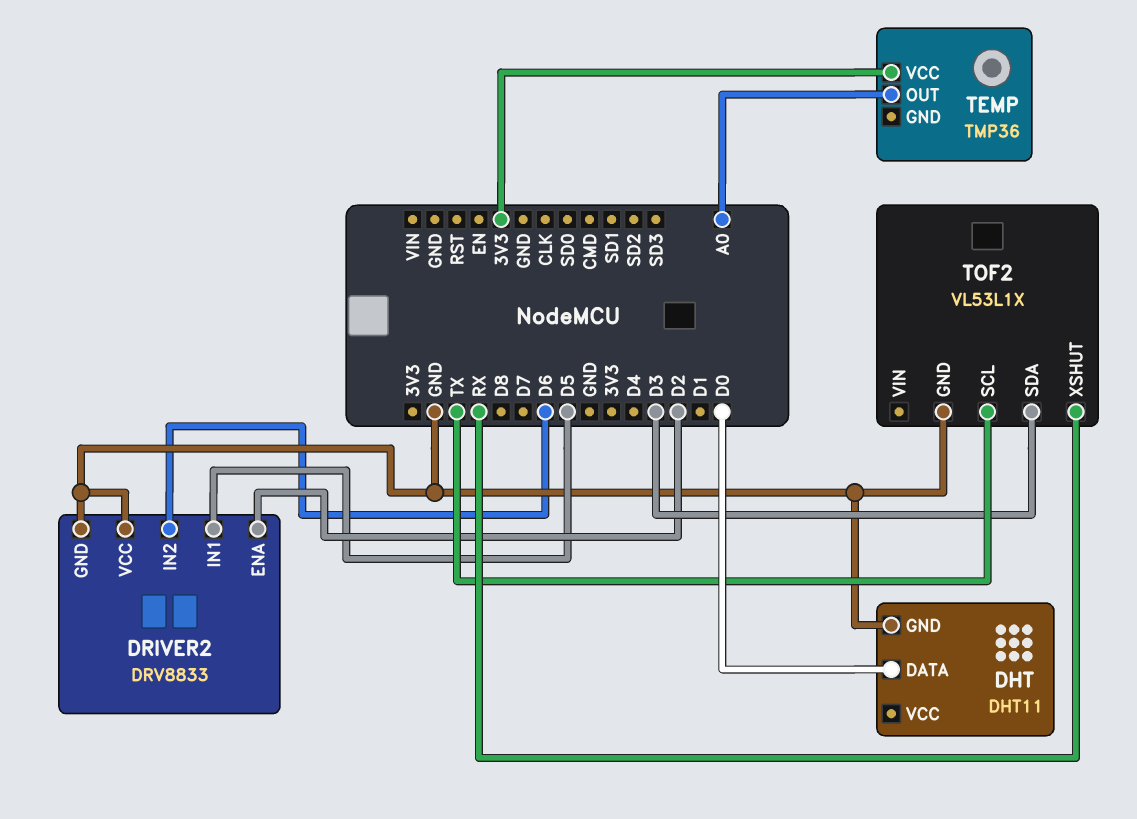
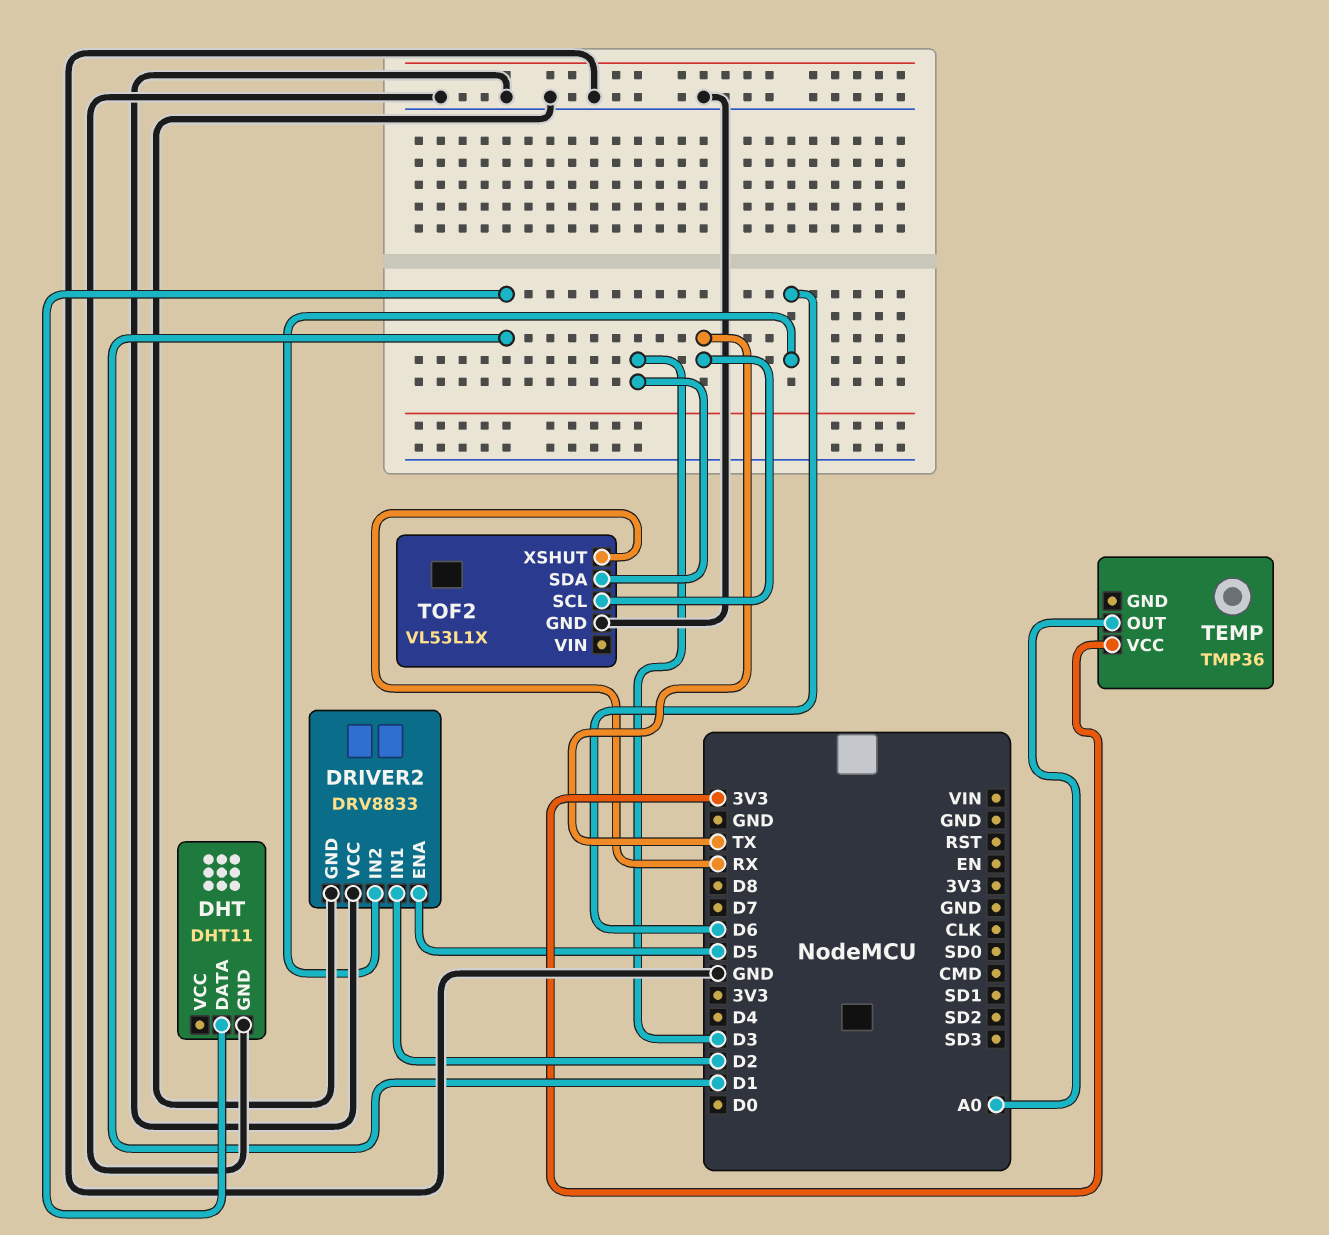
DHT pin DATA: D0 -> D1
DRIVER2 pin ENA: D2 -> D5
DRIVER2 pin IN1: D5 -> D2

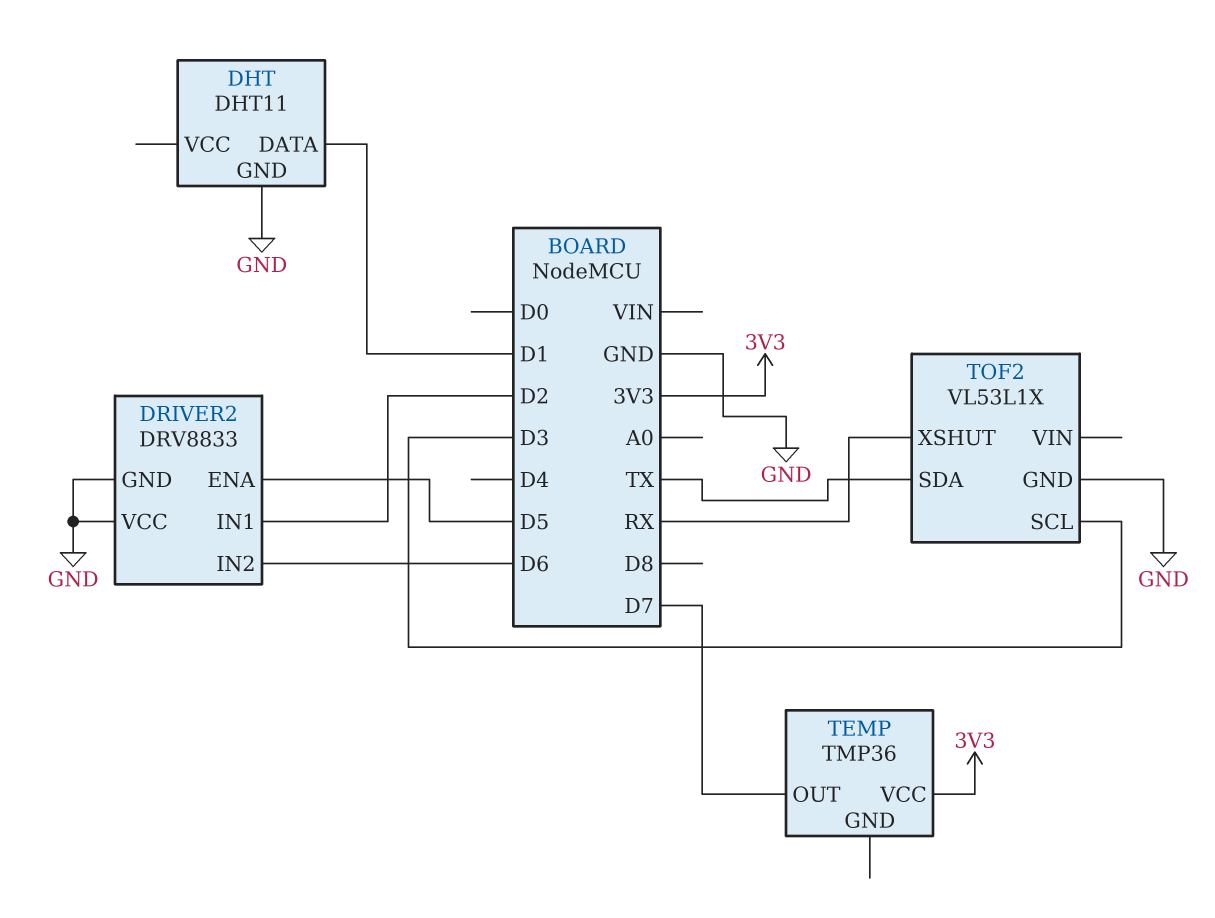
TEMP pin OUT: A0 -> D7
TOF2 pin SCL: TX -> D3
TOF2 pin SDA: D3 -> TX

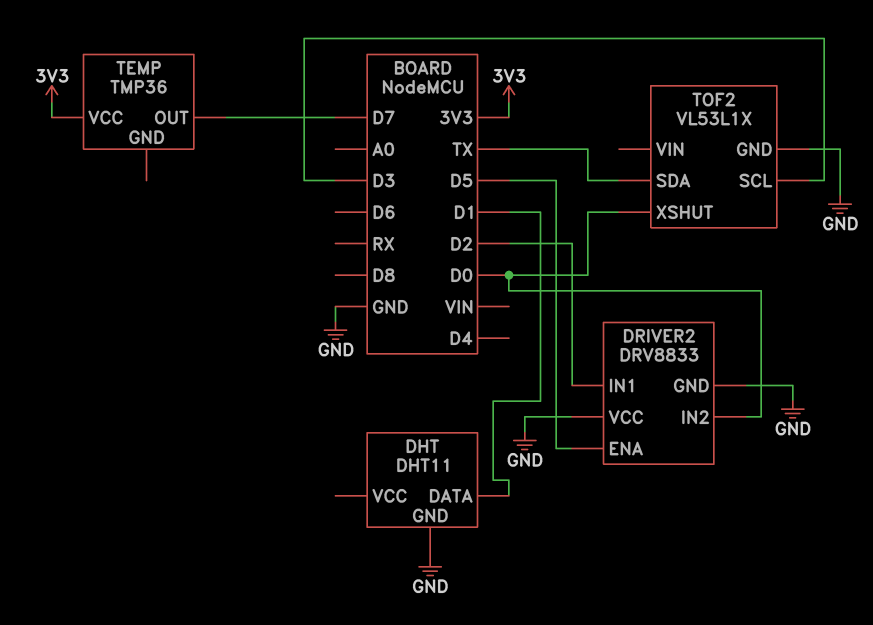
DRIVER2 pin IN2: D6 -> D0
TOF2 pin XSHUT: RX -> D0

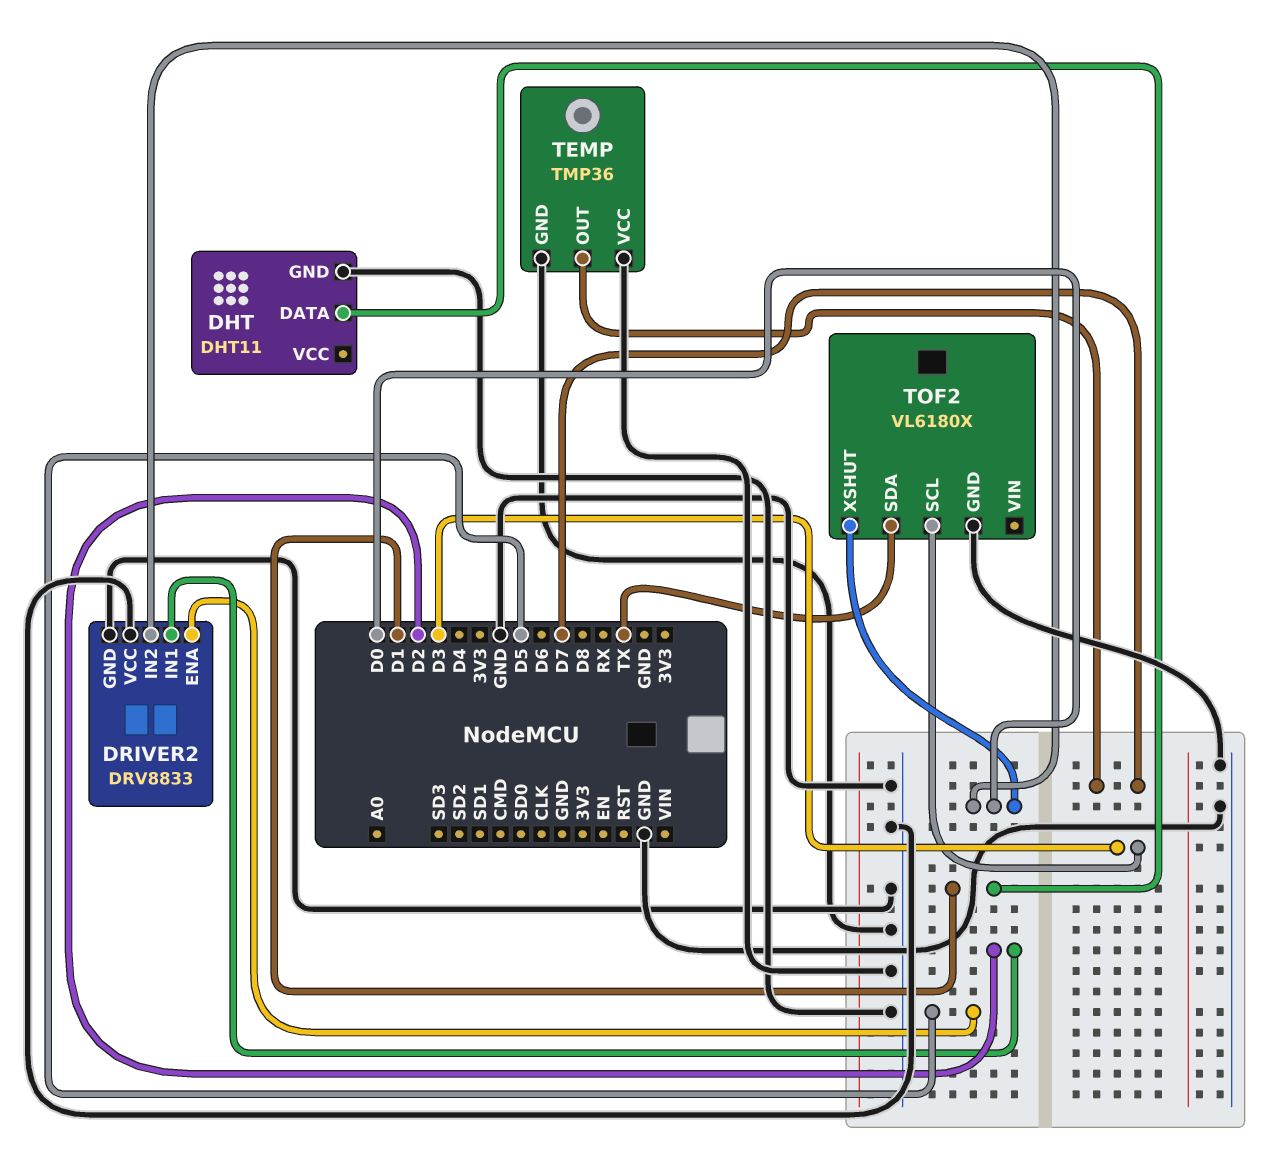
TEMP pin GND: none -> GND
TEMP pin VCC: 3V3 -> GND
TOF2: VL53L1X -> VL6180X

